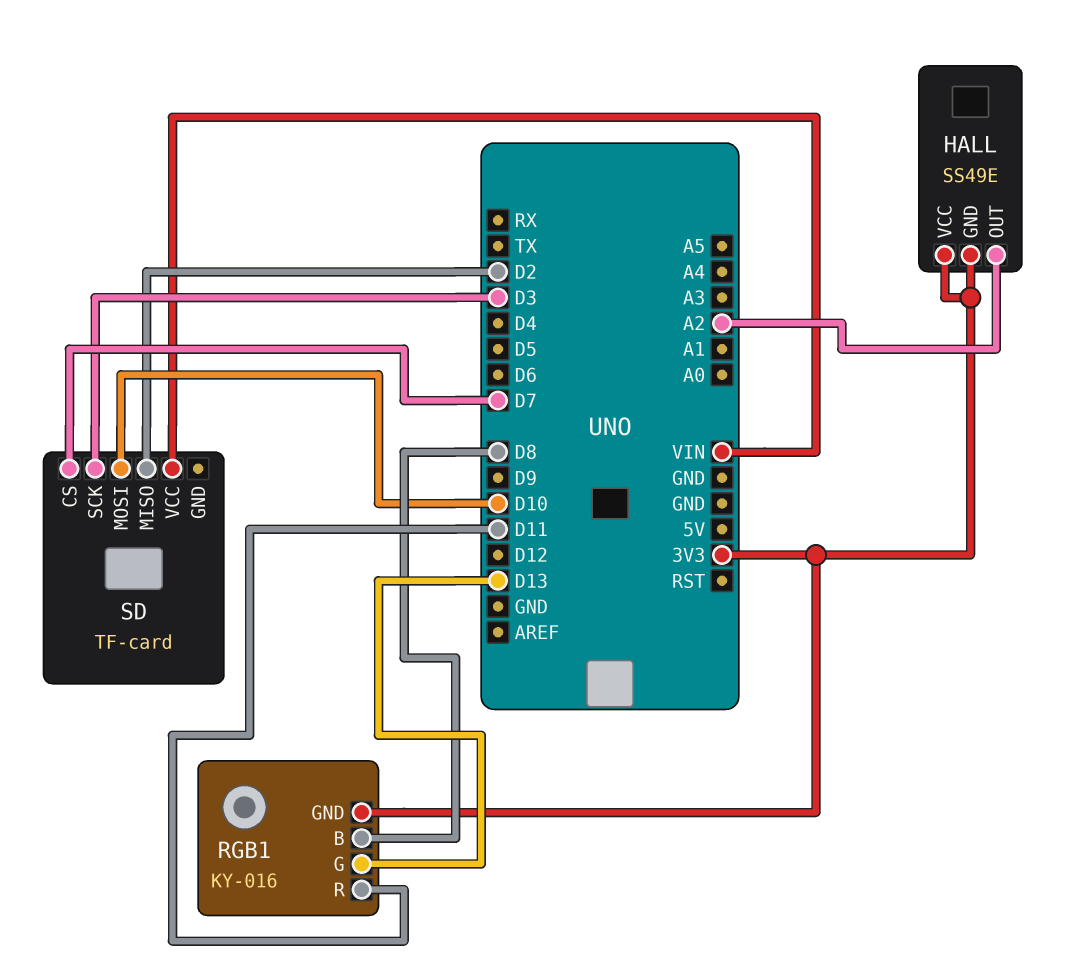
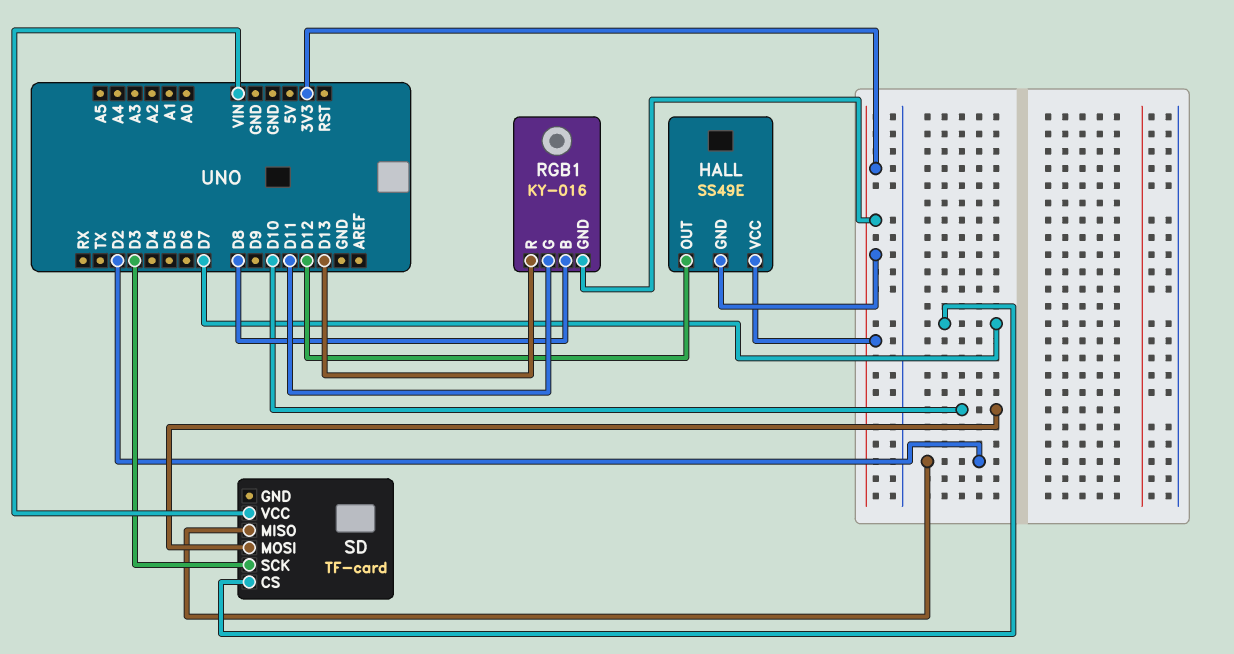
HALL pin OUT: A2 -> D12
RGB1 pin G: D13 -> D11
RGB1 pin R: D11 -> D13

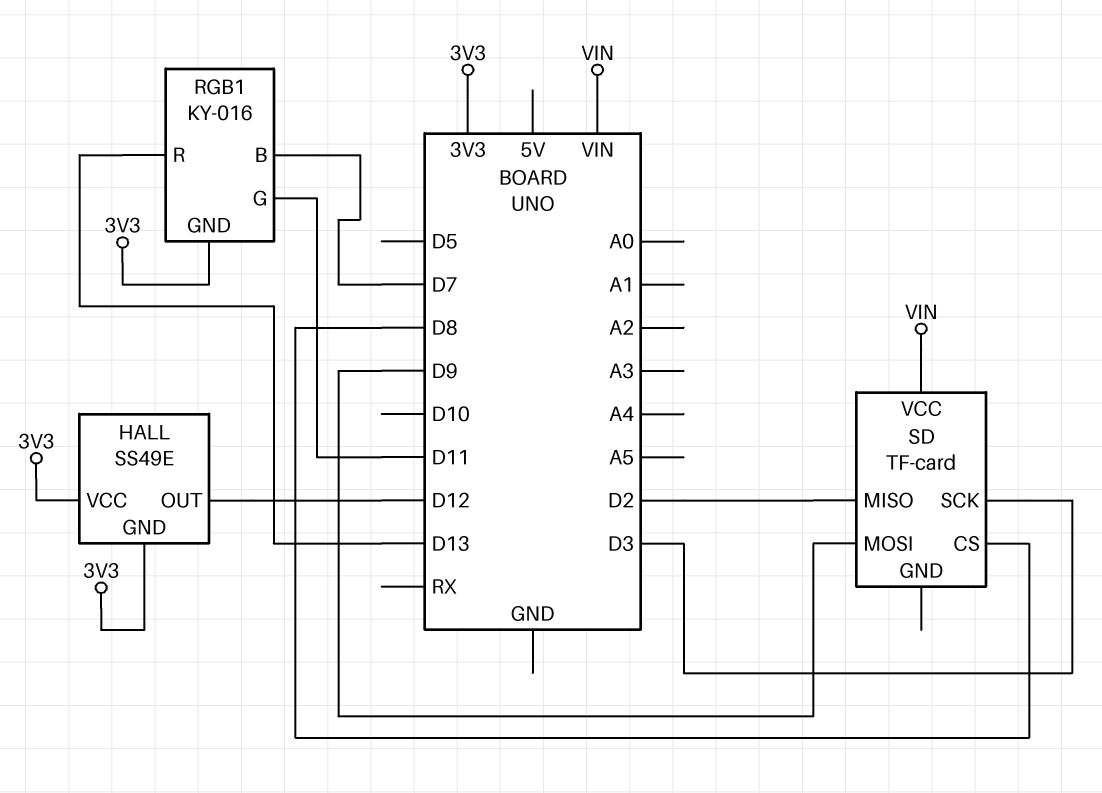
RGB1 pin B: D8 -> D7
SD pin CS: D7 -> D8
SD pin MOSI: D10 -> D9

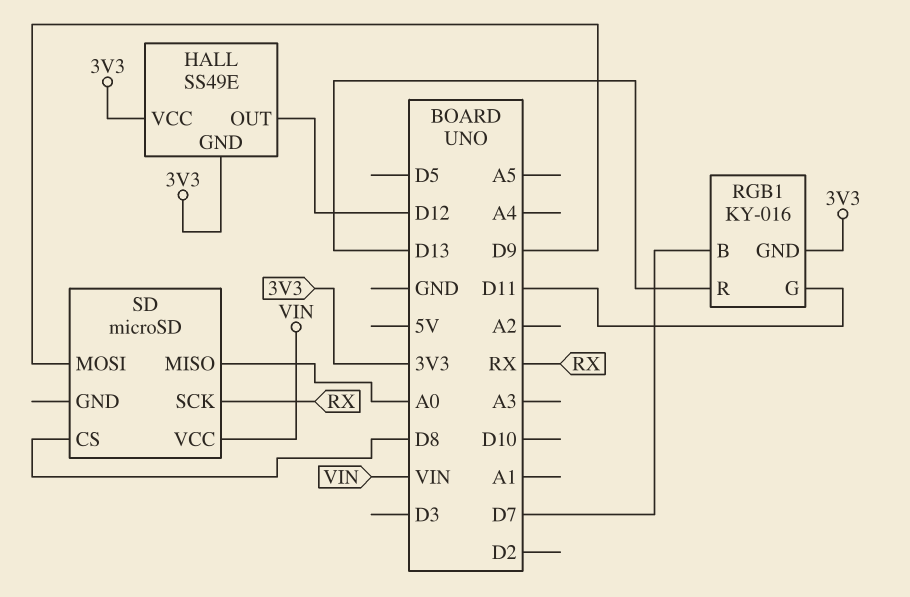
SD: TF-card -> microSD
SD pin MISO: D2 -> A0
SD pin SCK: D3 -> RX

